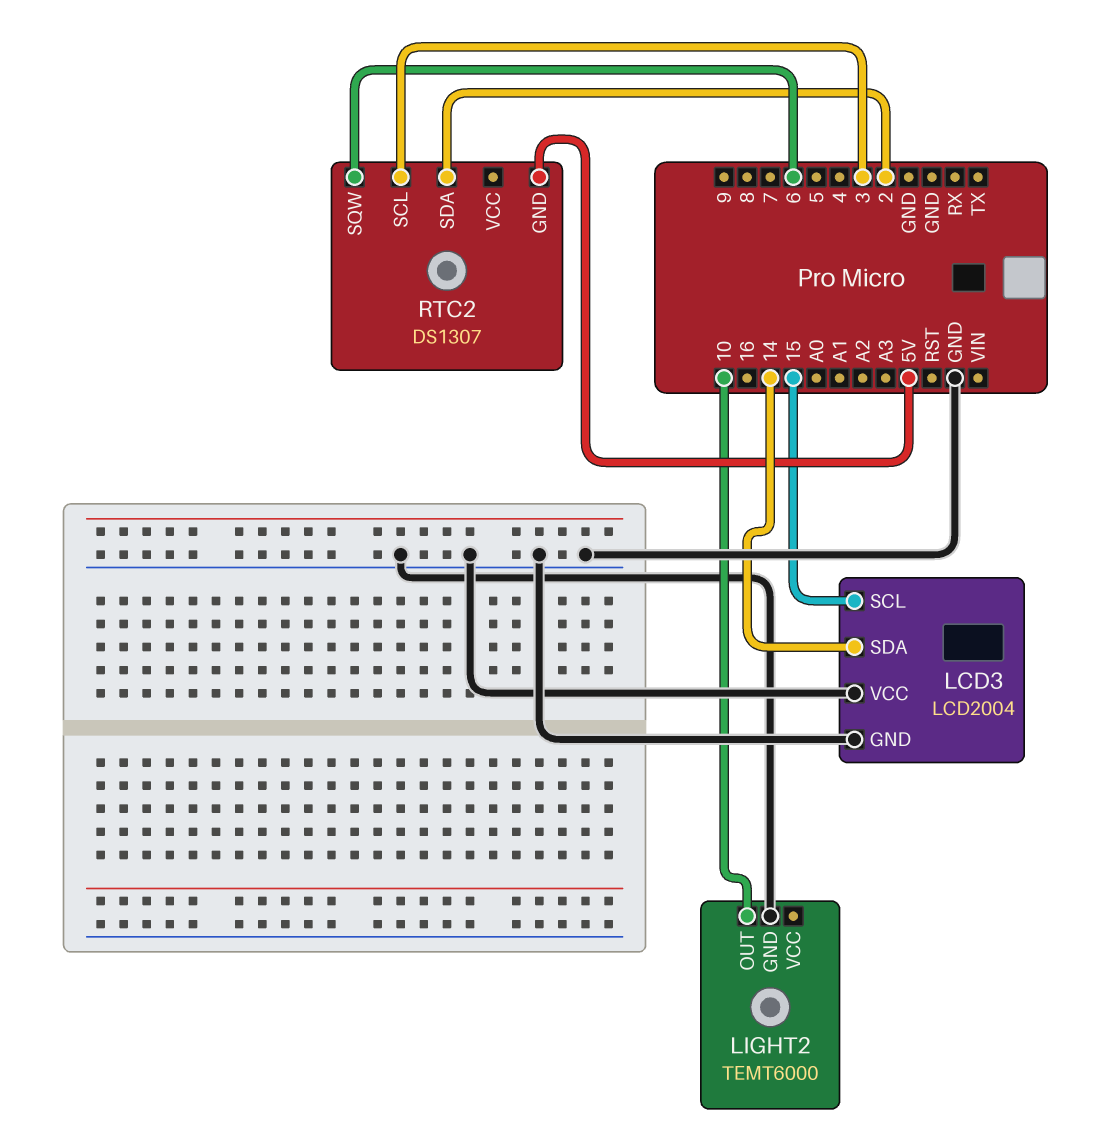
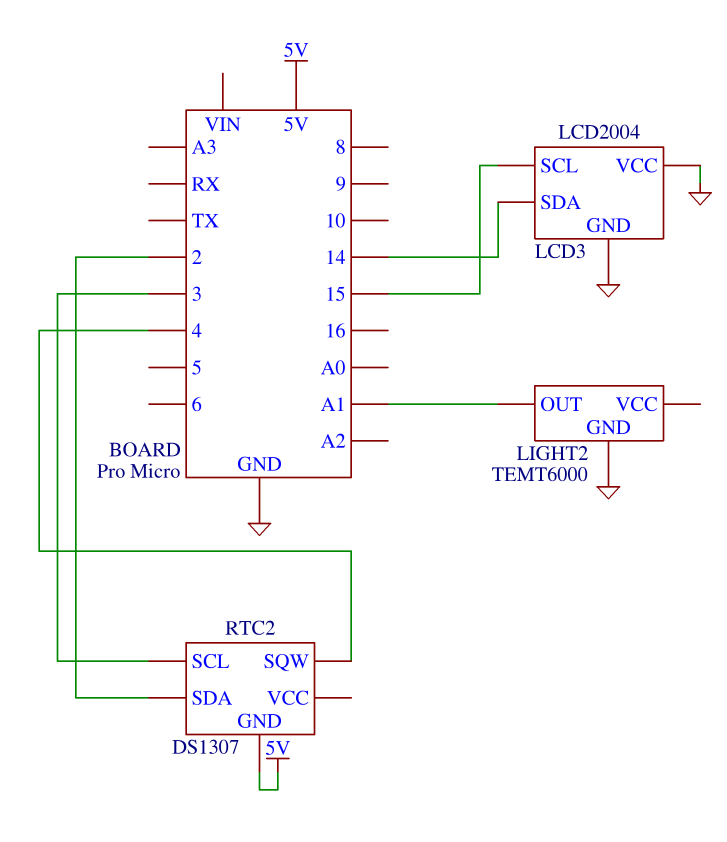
LIGHT2 pin OUT: 10 -> A1
RTC2 pin SQW: 6 -> 4

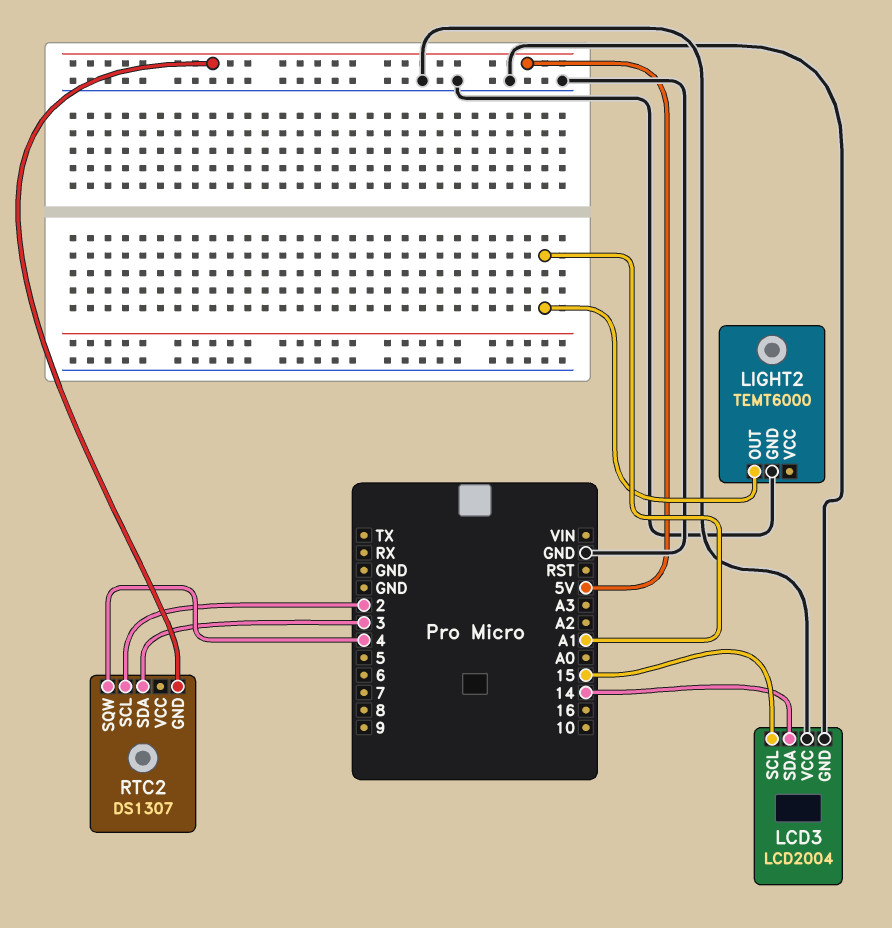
RTC2 pin SCL: 3 -> 2
RTC2 pin SDA: 2 -> 3

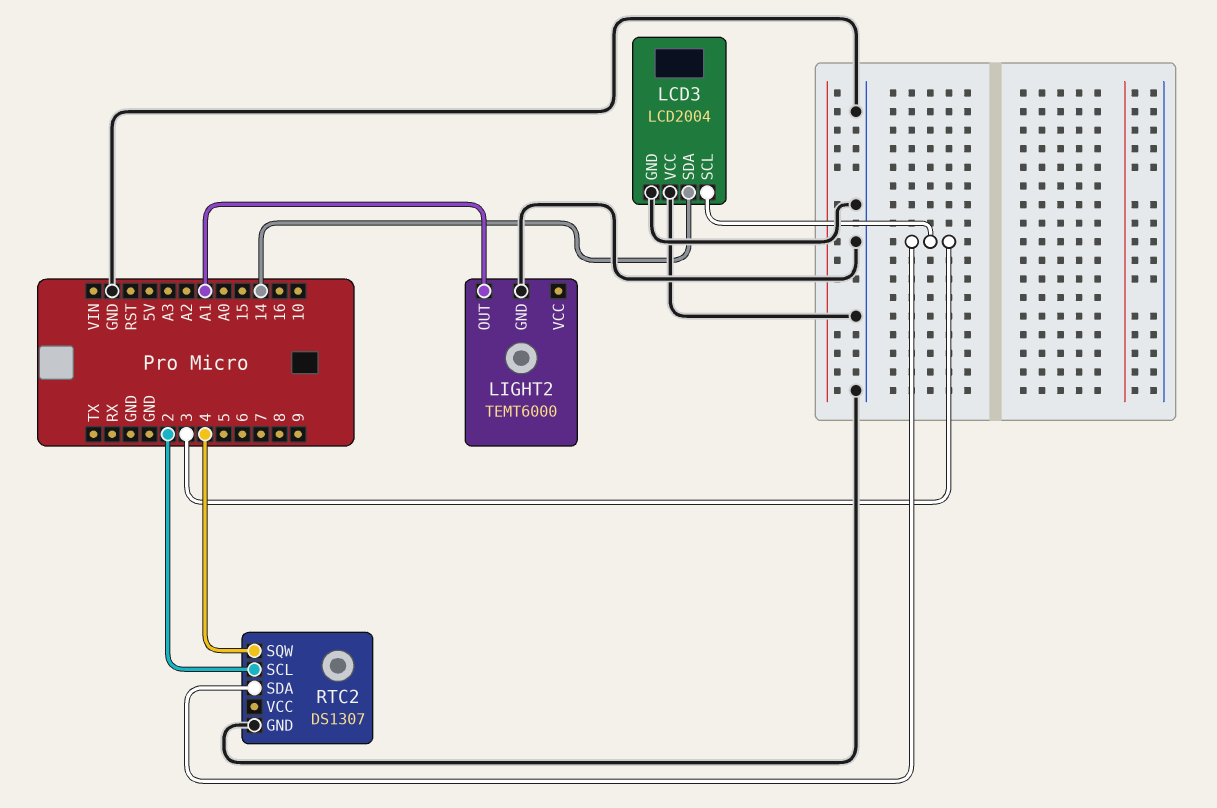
LCD3 pin SCL: 15 -> 3
RTC2 pin GND: 5V -> GND

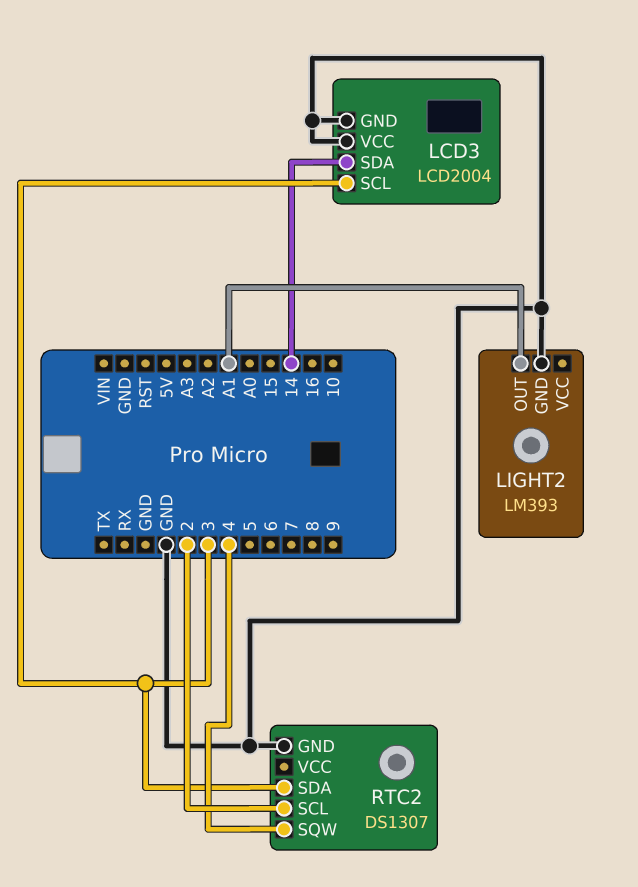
LIGHT2: TEMT6000 -> LM393

